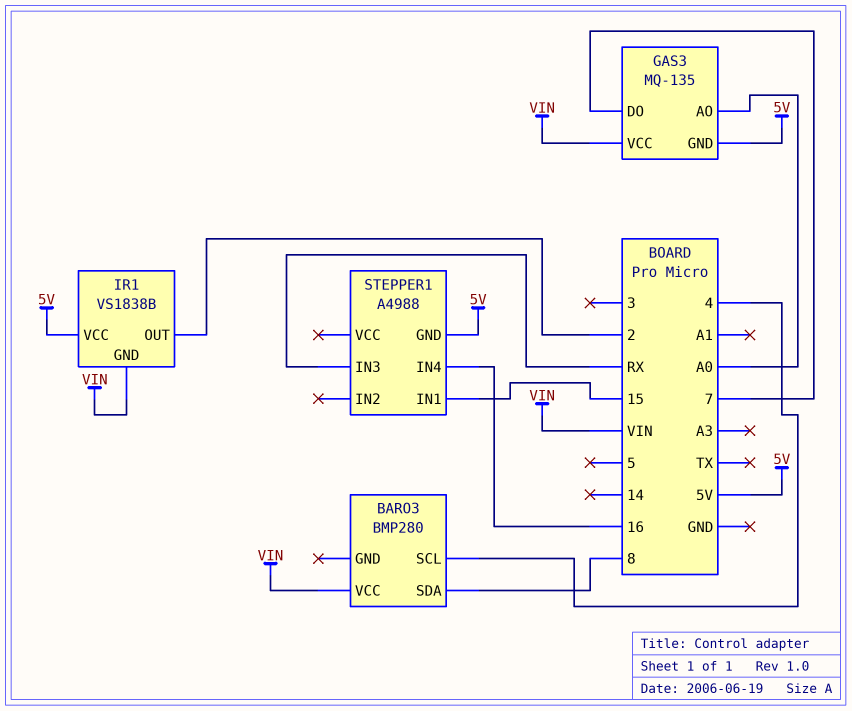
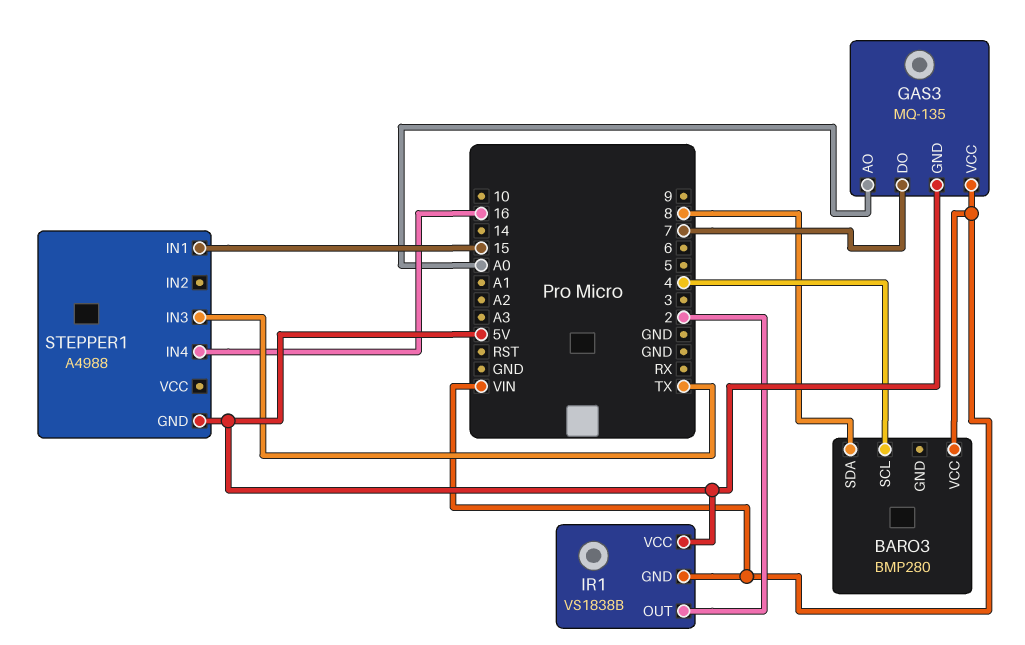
STEPPER1 pin IN3: RX -> TX

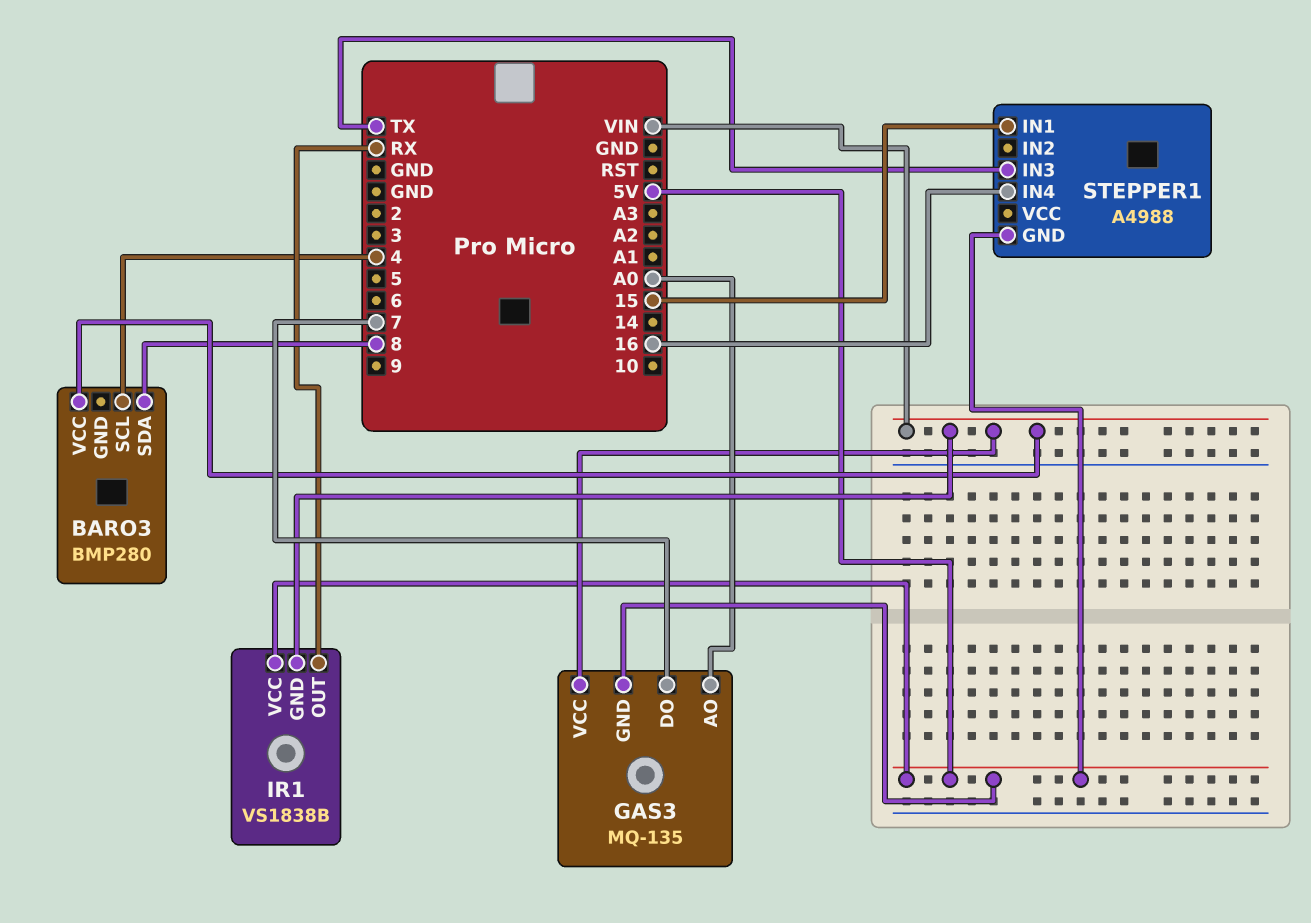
IR1 pin OUT: 2 -> RX

